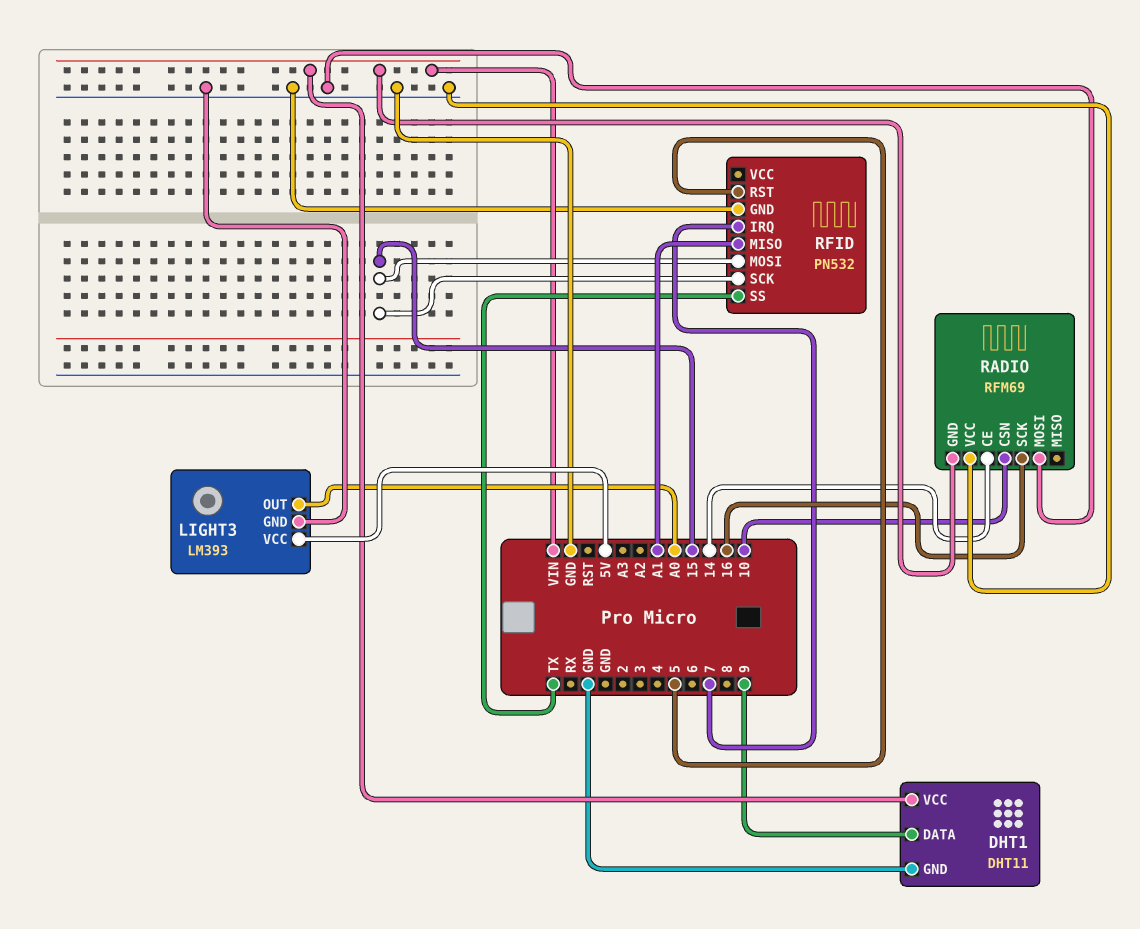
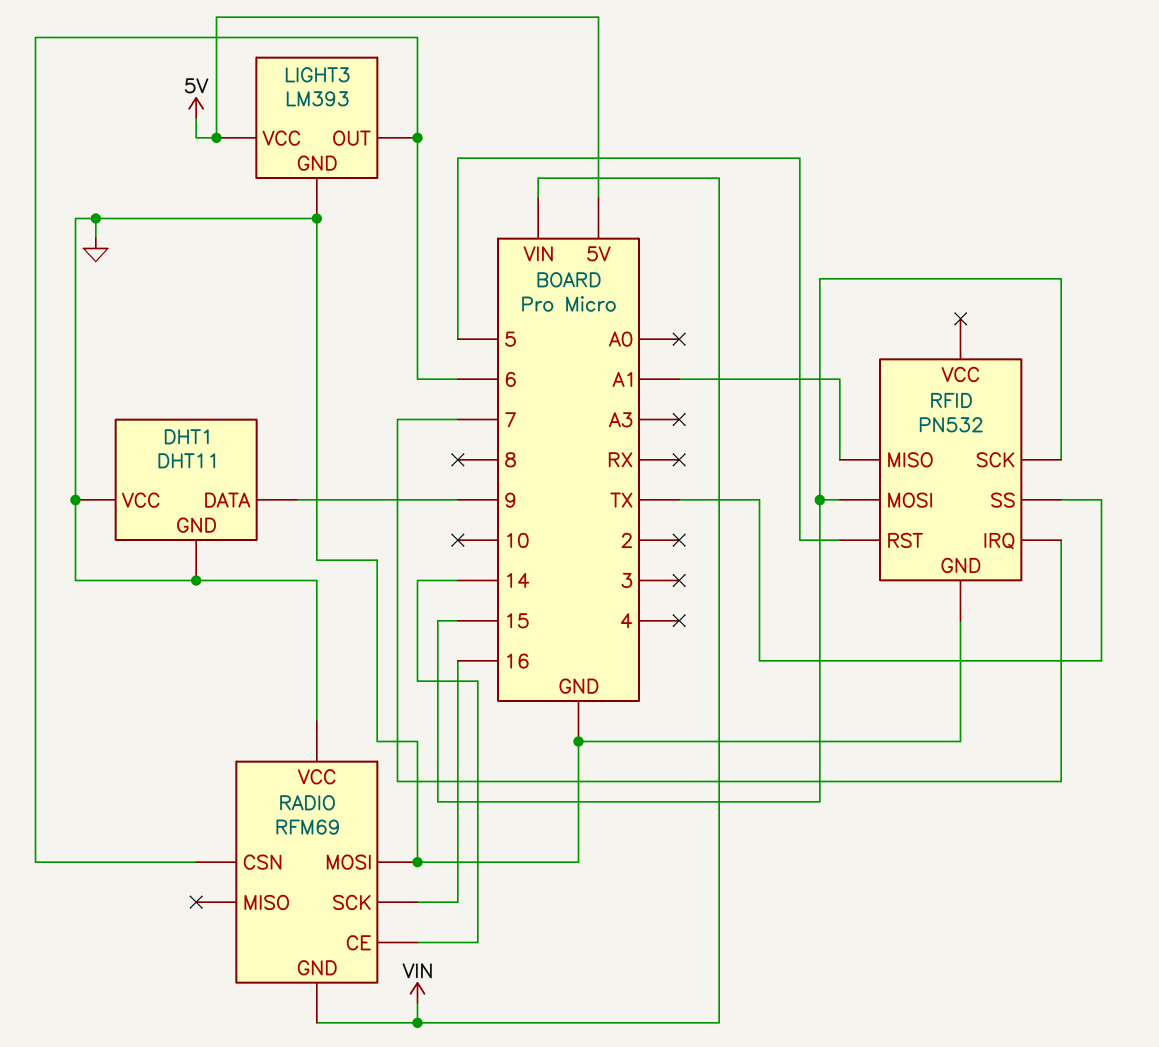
DHT1 pin VCC: VIN -> GND
LIGHT3 pin OUT: A0 -> 6
RADIO pin CSN: 10 -> 6

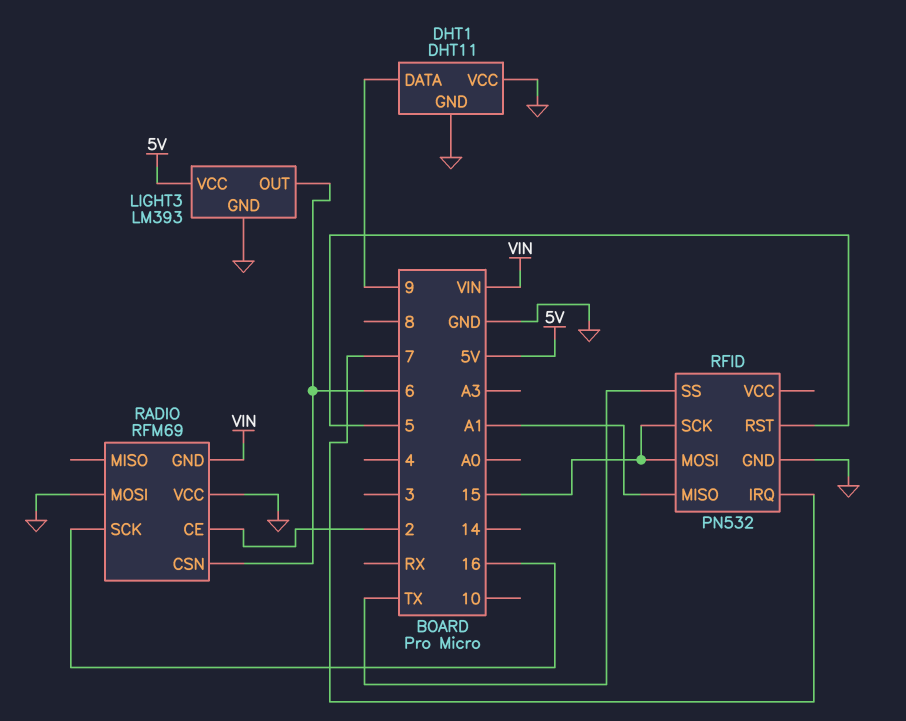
RADIO pin CE: 14 -> 2

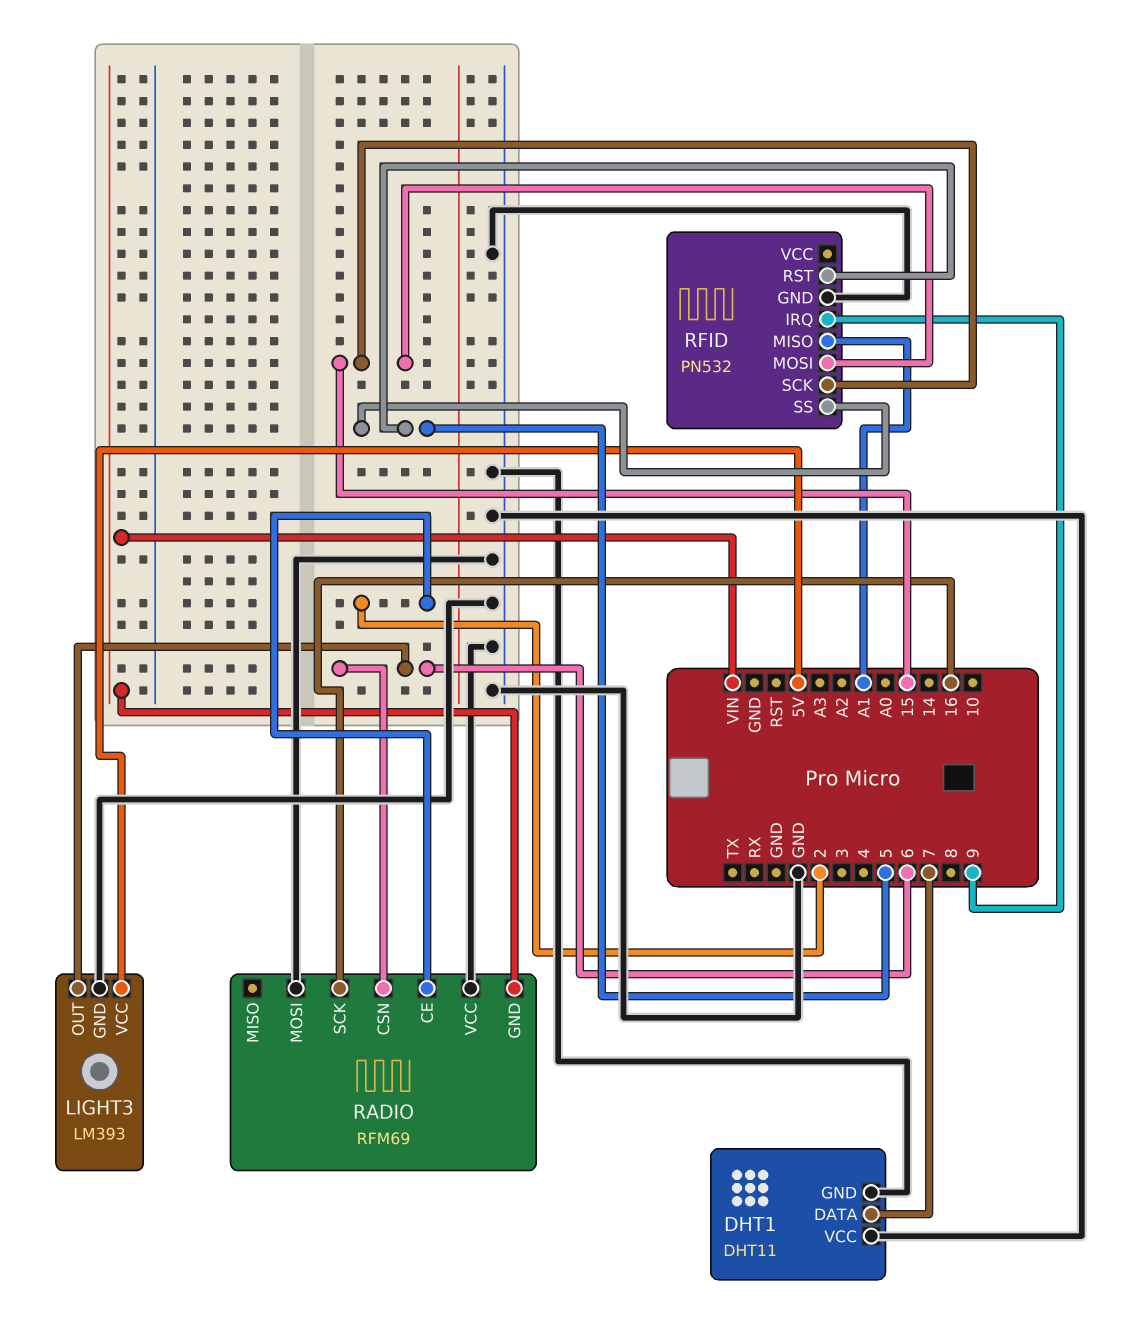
DHT1 pin DATA: 9 -> 7
RFID pin IRQ: 7 -> 9
RFID pin SS: TX -> 5

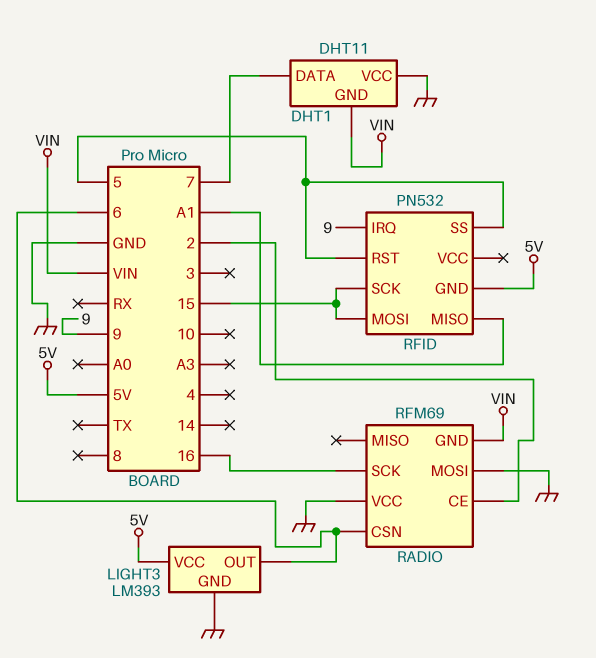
DHT1 pin GND: GND -> VIN
RFID pin GND: GND -> 5V

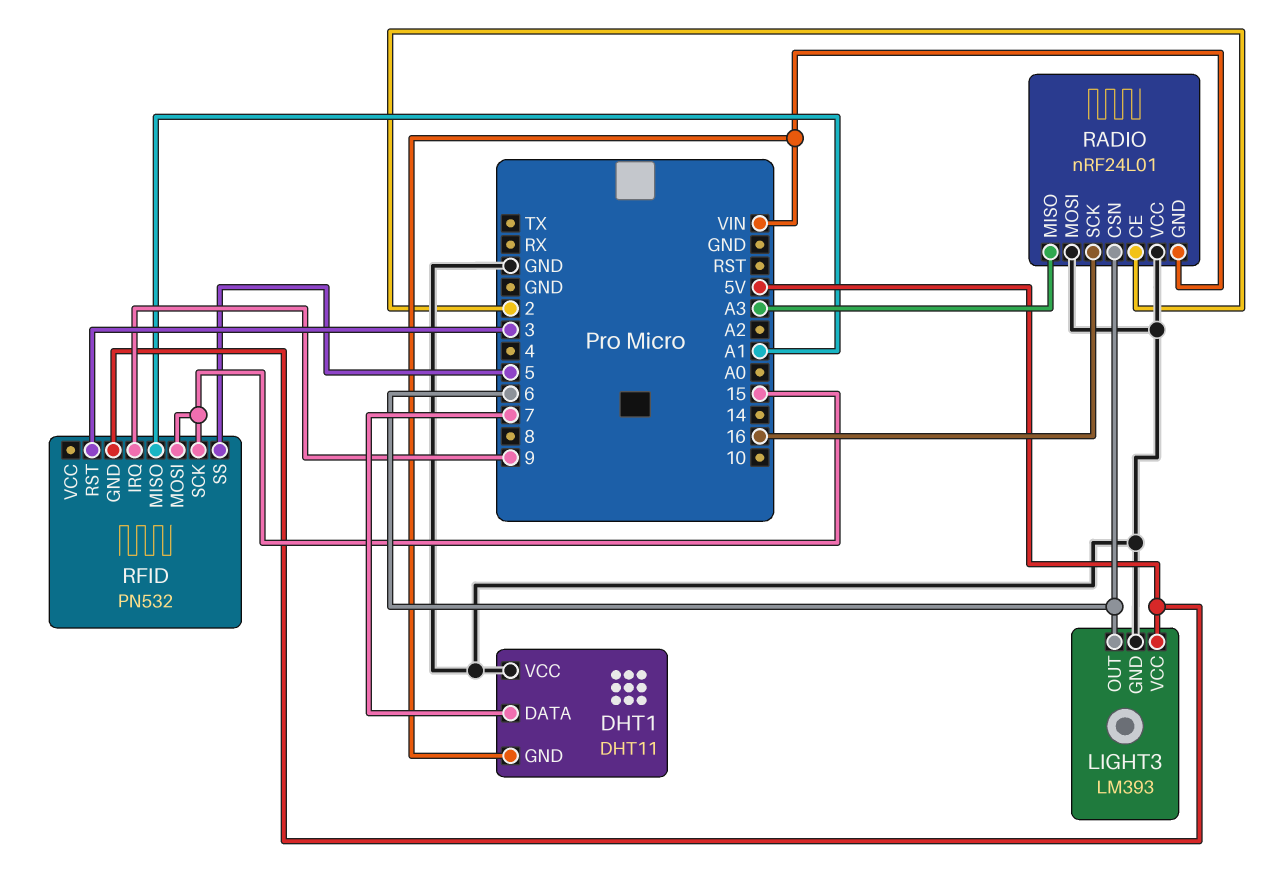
RADIO: RFM69 -> nRF24L01
RADIO pin MISO: none -> A3
RFID pin RST: 5 -> 3

